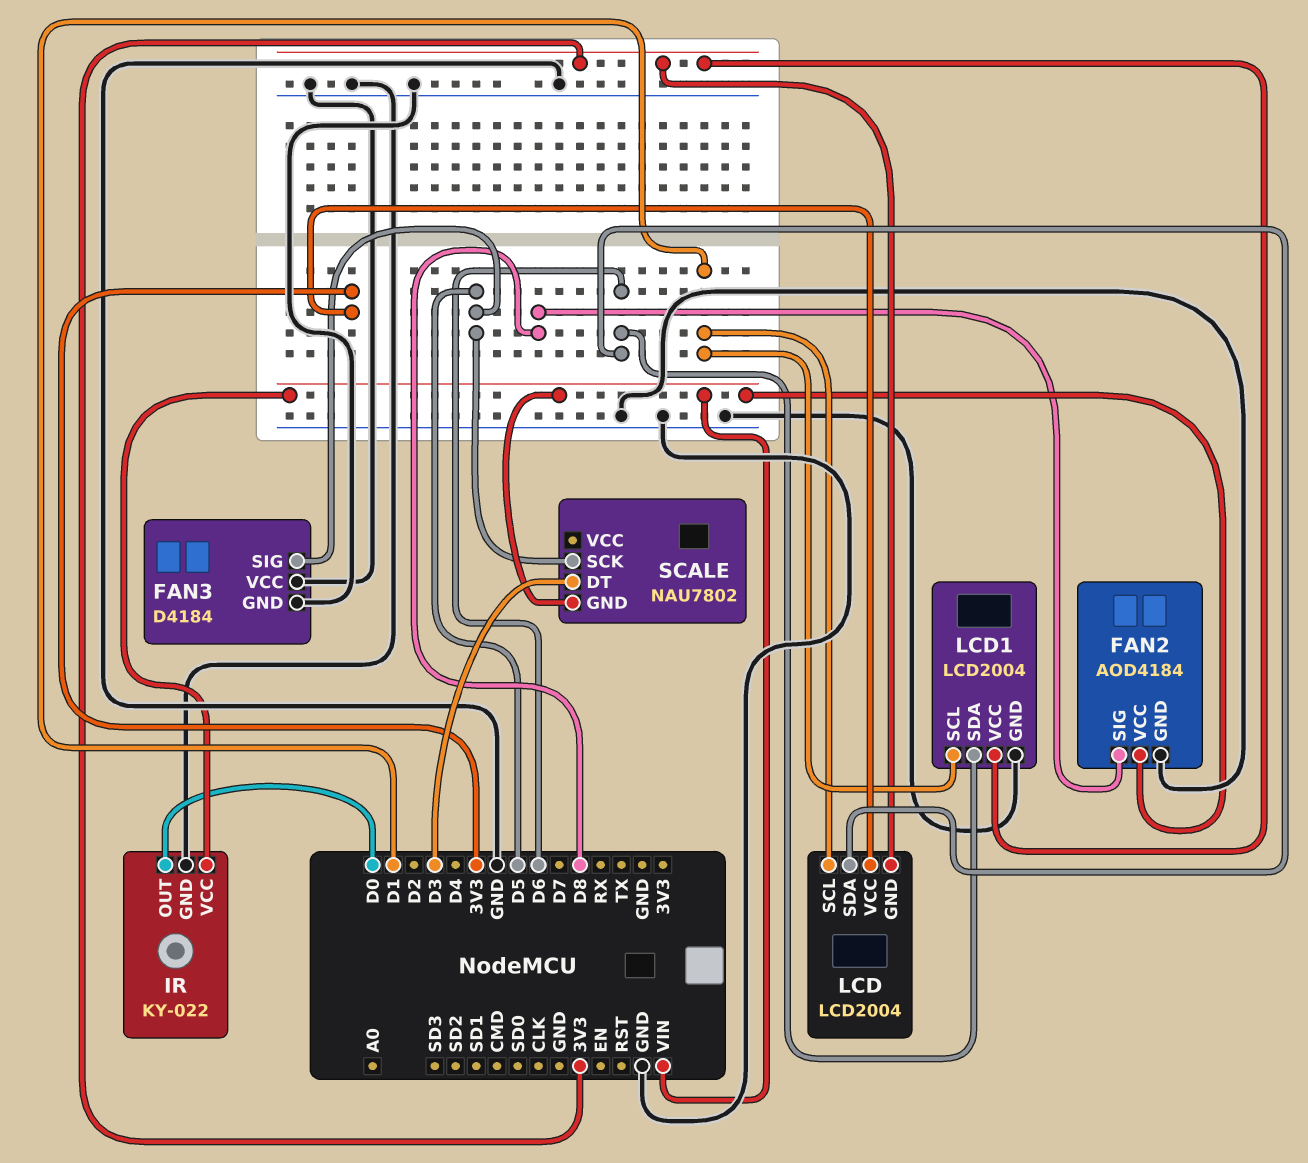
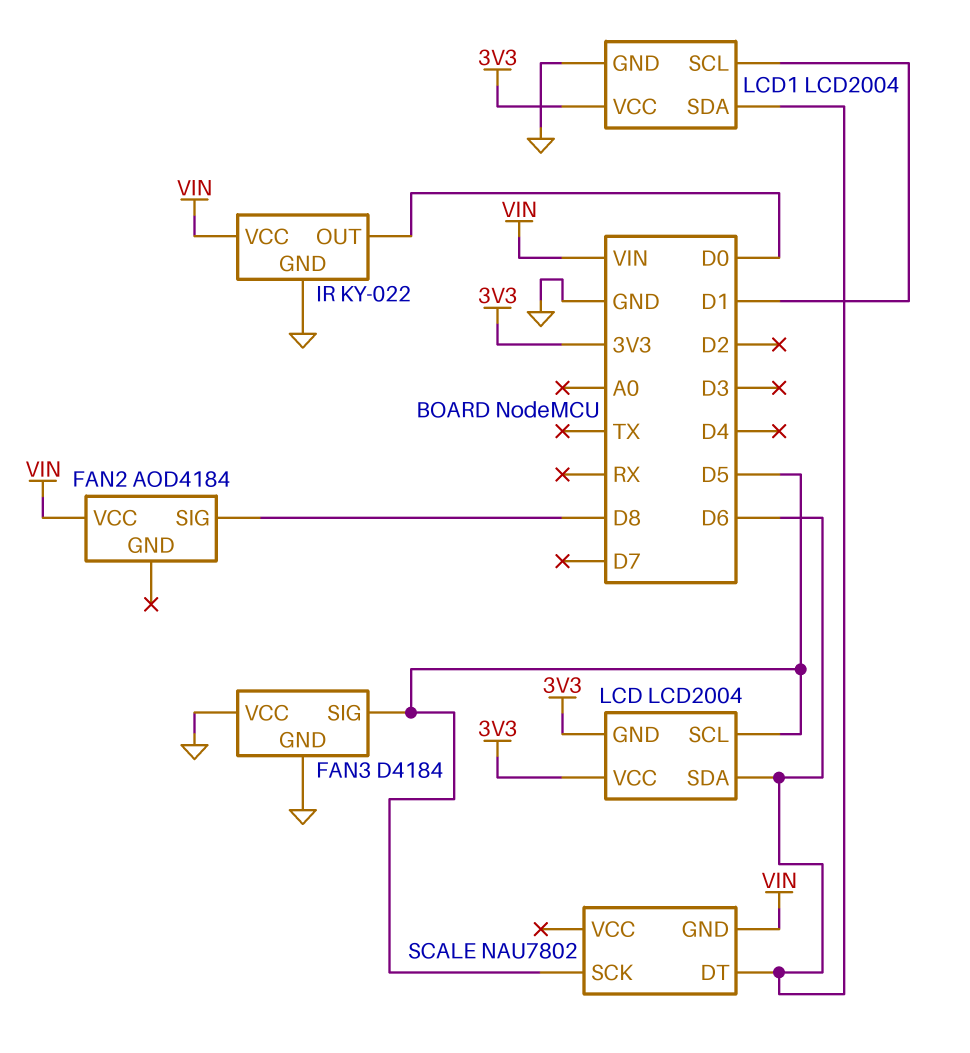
FAN2 pin GND: GND -> none
LCD pin SCL: D1 -> D5
SCALE pin DT: D3 -> D6

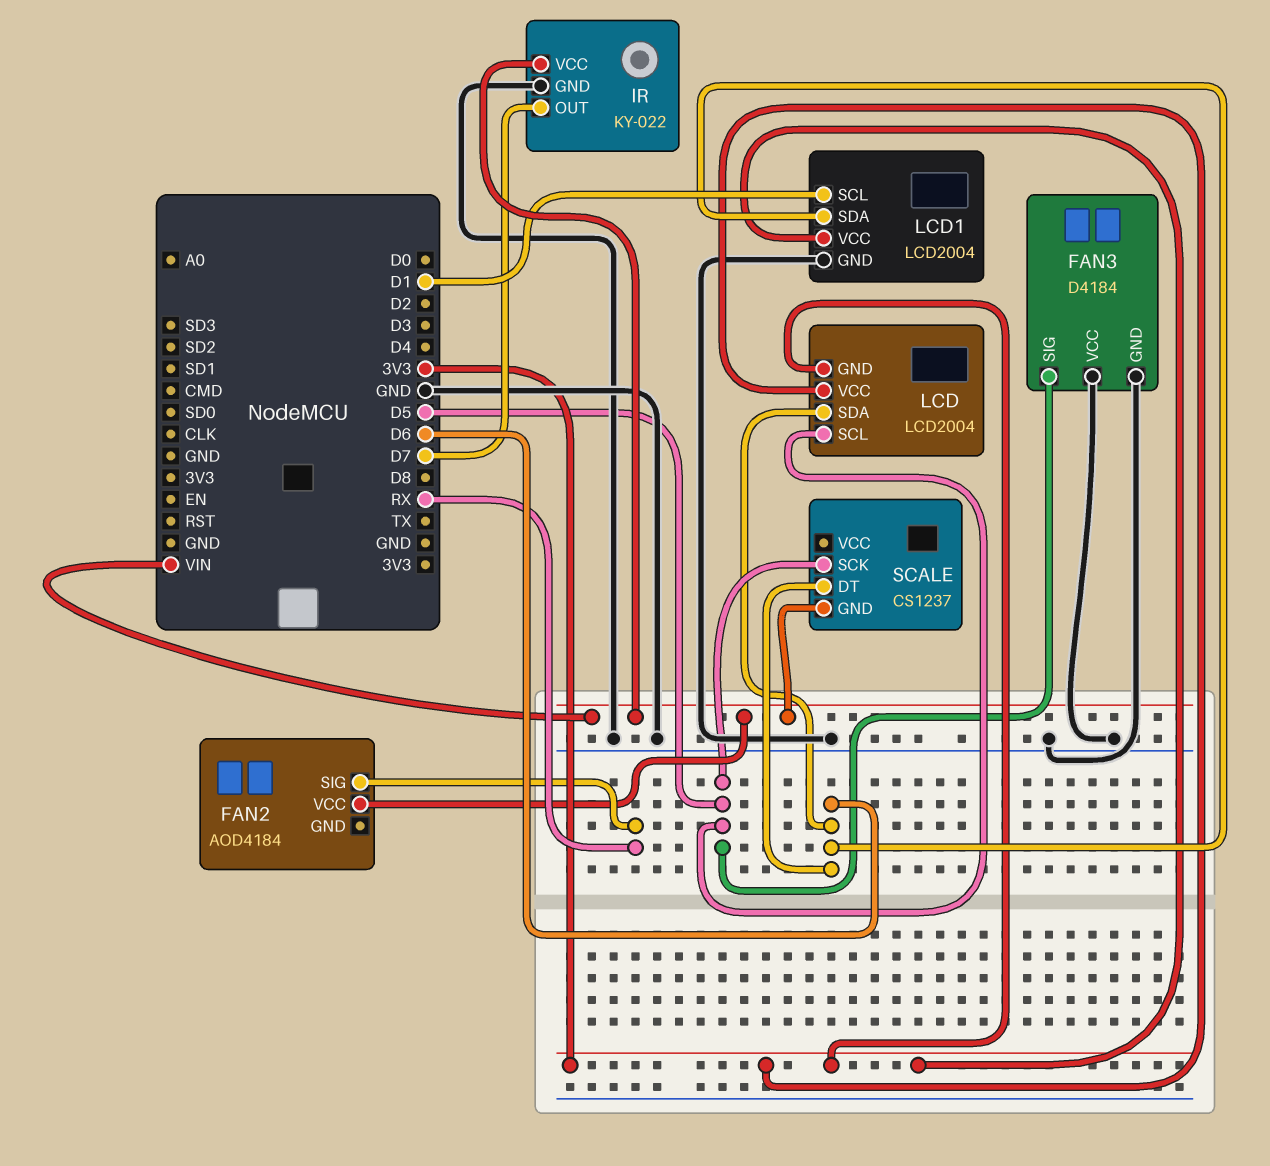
FAN2 pin SIG: D8 -> RX
IR pin OUT: D0 -> D7
SCALE: NAU7802 -> CS1237

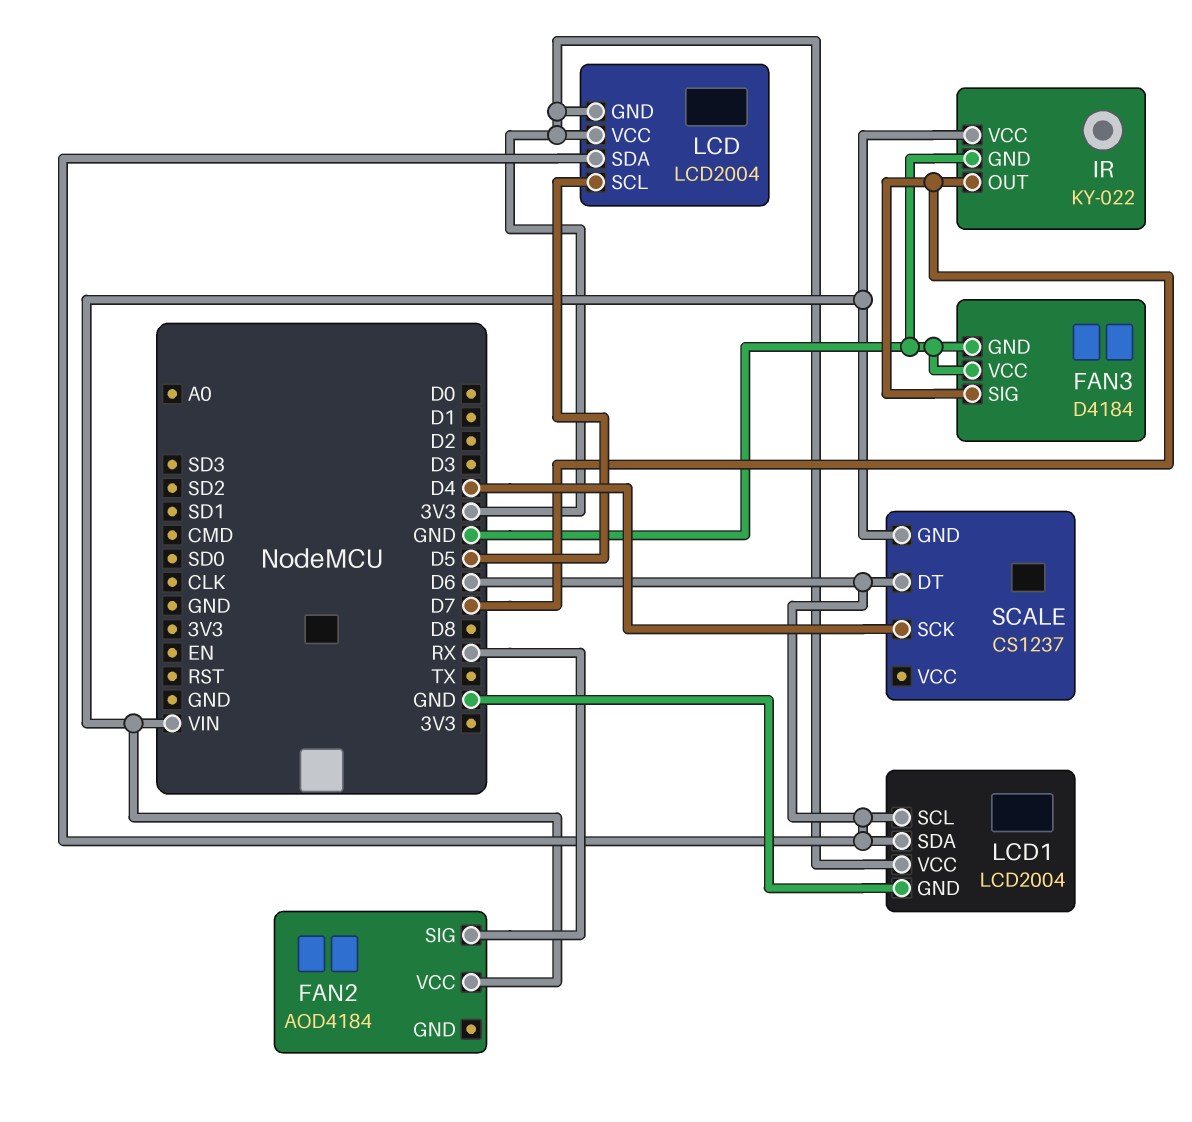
FAN3 pin SIG: D5 -> D7
LCD1 pin SCL: D1 -> D6
SCALE pin SCK: D5 -> D4

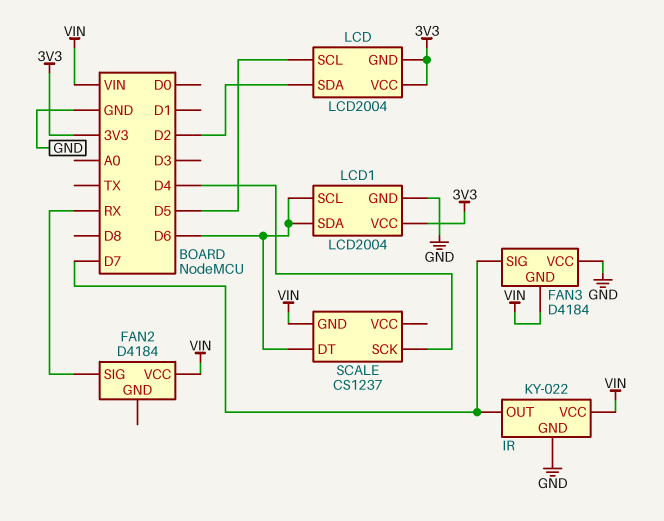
FAN2: AOD4184 -> D4184
FAN3 pin GND: GND -> VIN
LCD pin SDA: D6 -> D2

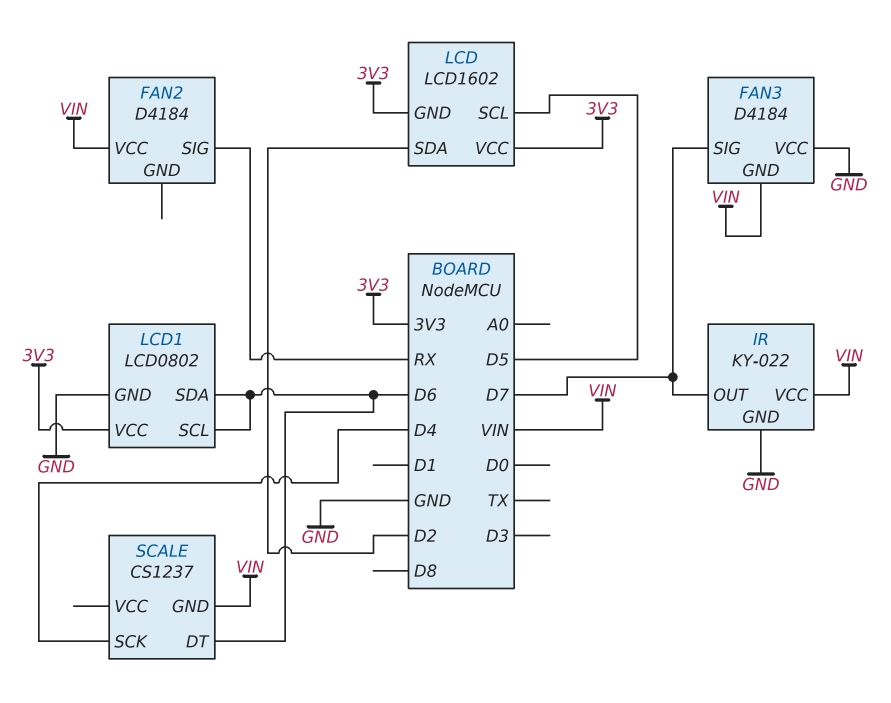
LCD: LCD2004 -> LCD1602
LCD1: LCD2004 -> LCD0802

